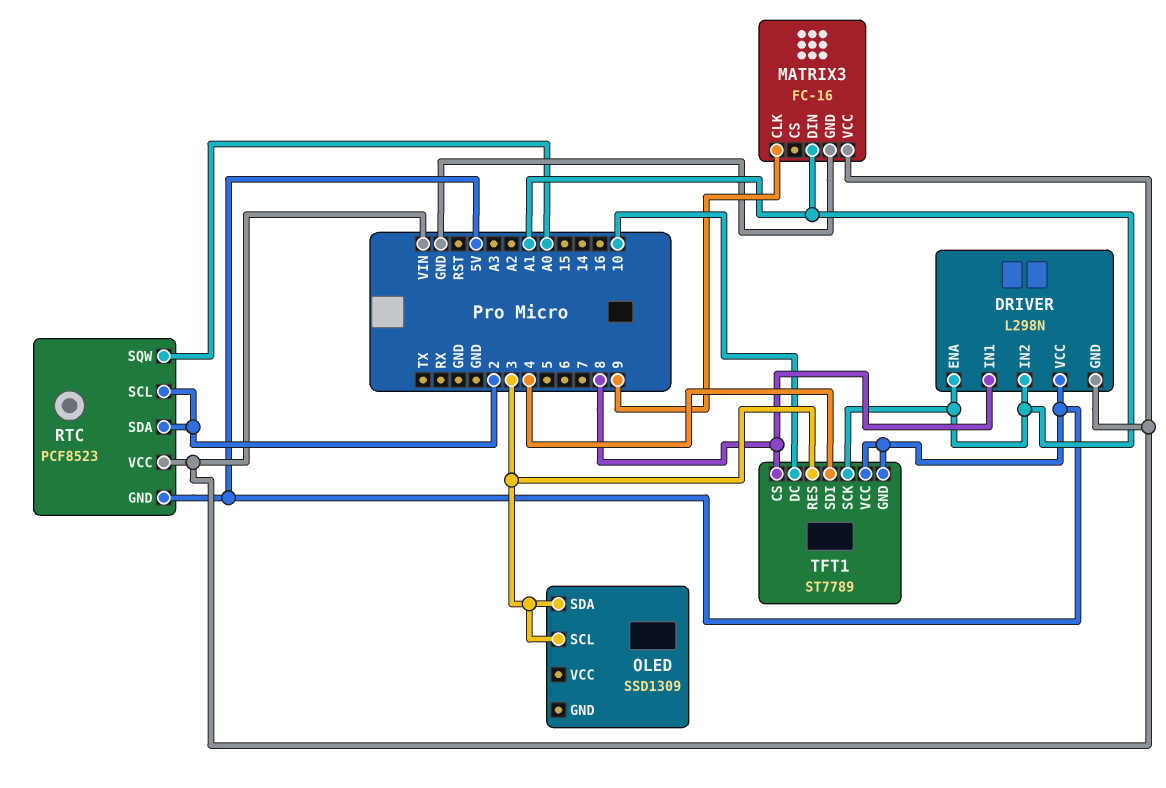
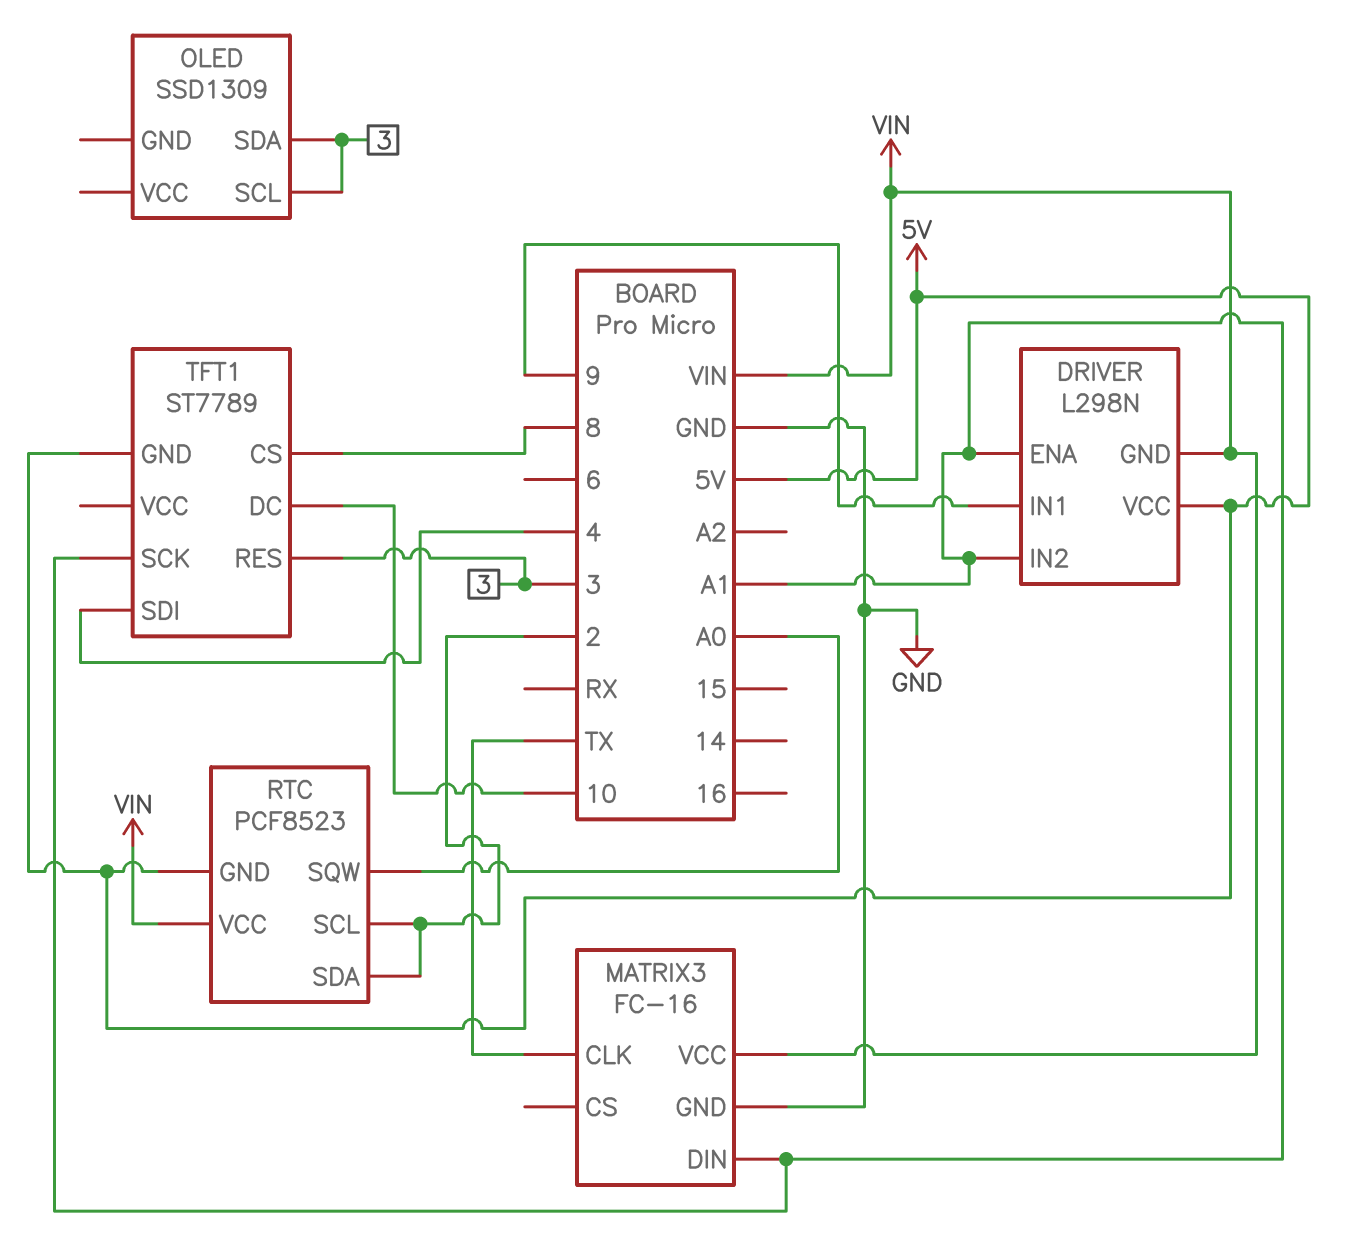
DRIVER pin IN1: 8 -> 9
MATRIX3 pin CLK: 9 -> TX
TFT1 pin VCC: 5V -> none

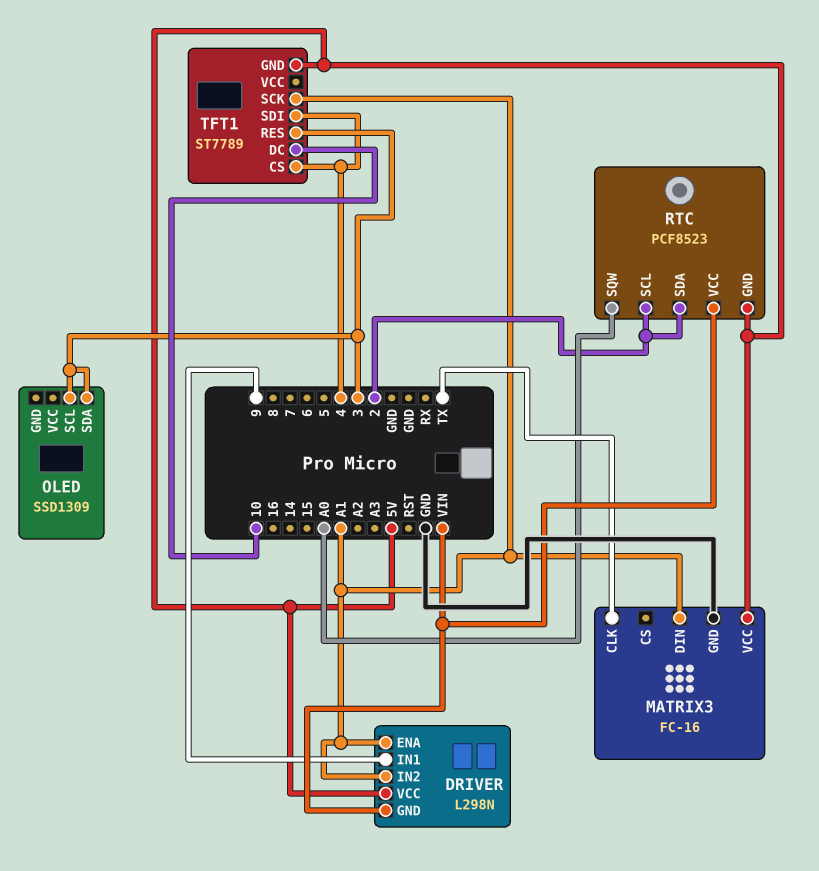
MATRIX3 pin VCC: VIN -> 5V
TFT1 pin CS: 8 -> 4

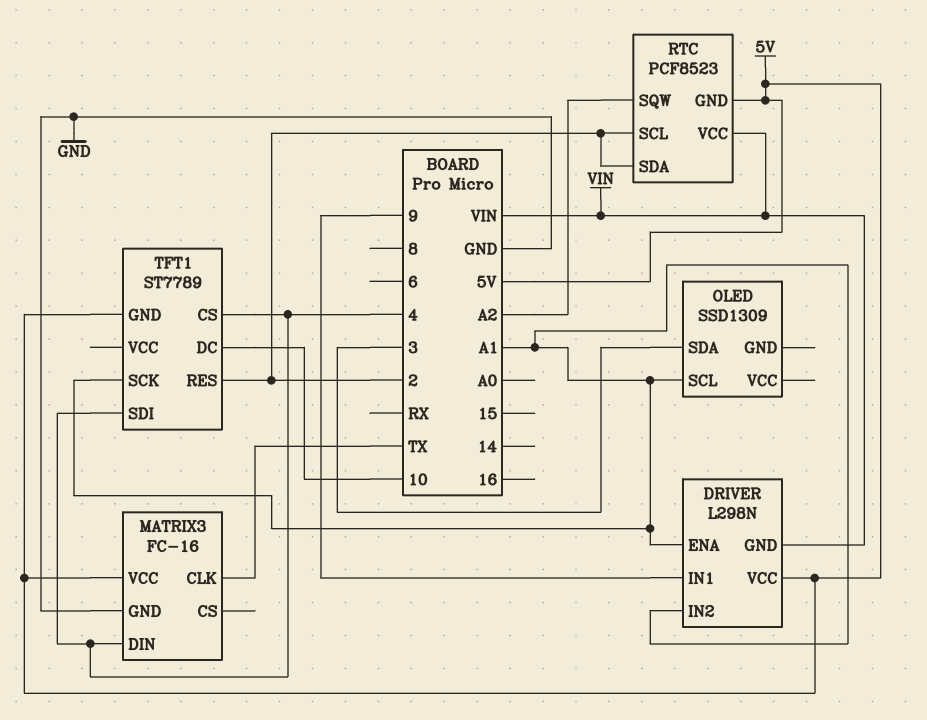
MATRIX3 pin DIN: A1 -> 4
OLED pin SCL: 3 -> A1
RTC pin SQW: A0 -> A2
TFT1 pin RES: 3 -> 2

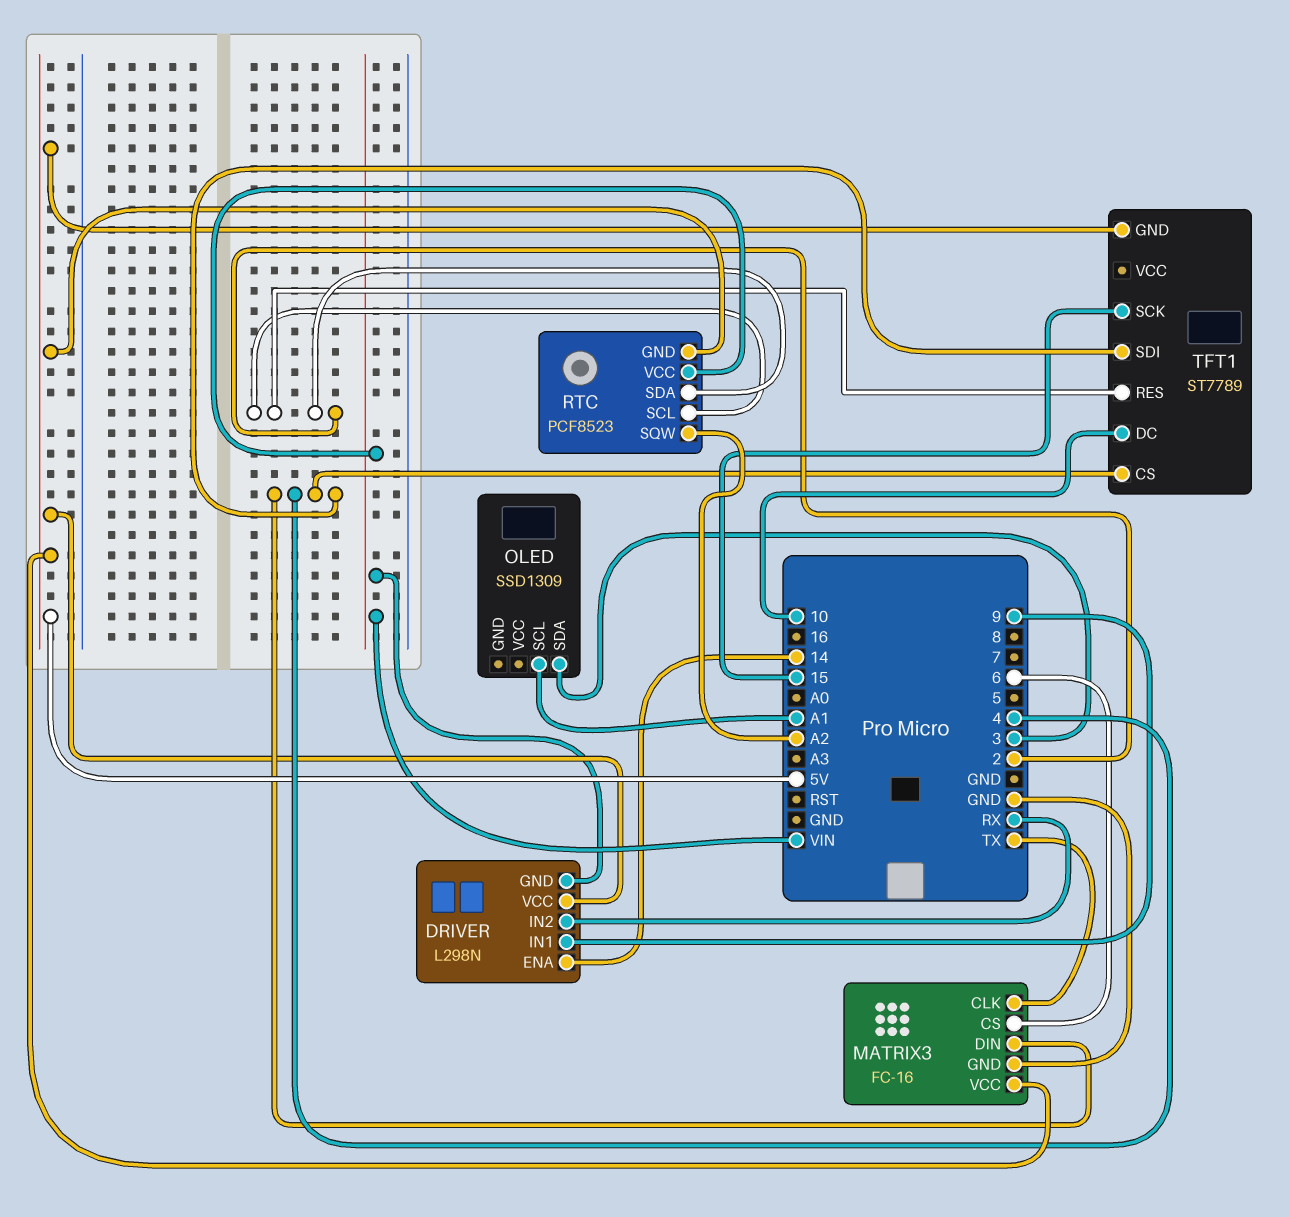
DRIVER pin ENA: A1 -> 14
DRIVER pin IN2: A1 -> RX
MATRIX3 pin CS: none -> 6
TFT1 pin SCK: A1 -> 15

